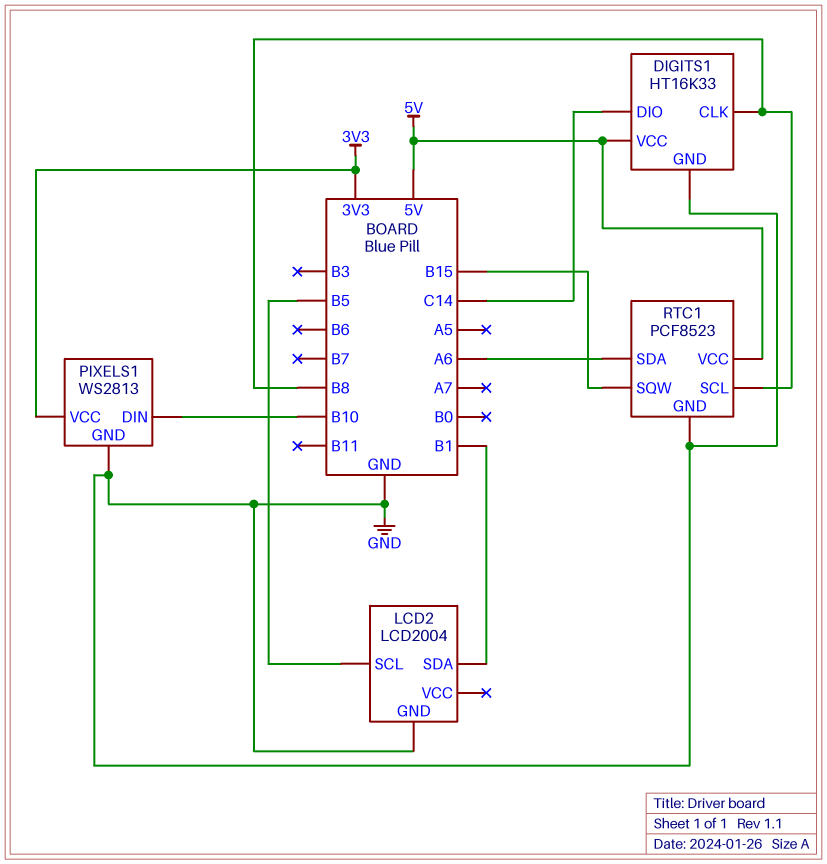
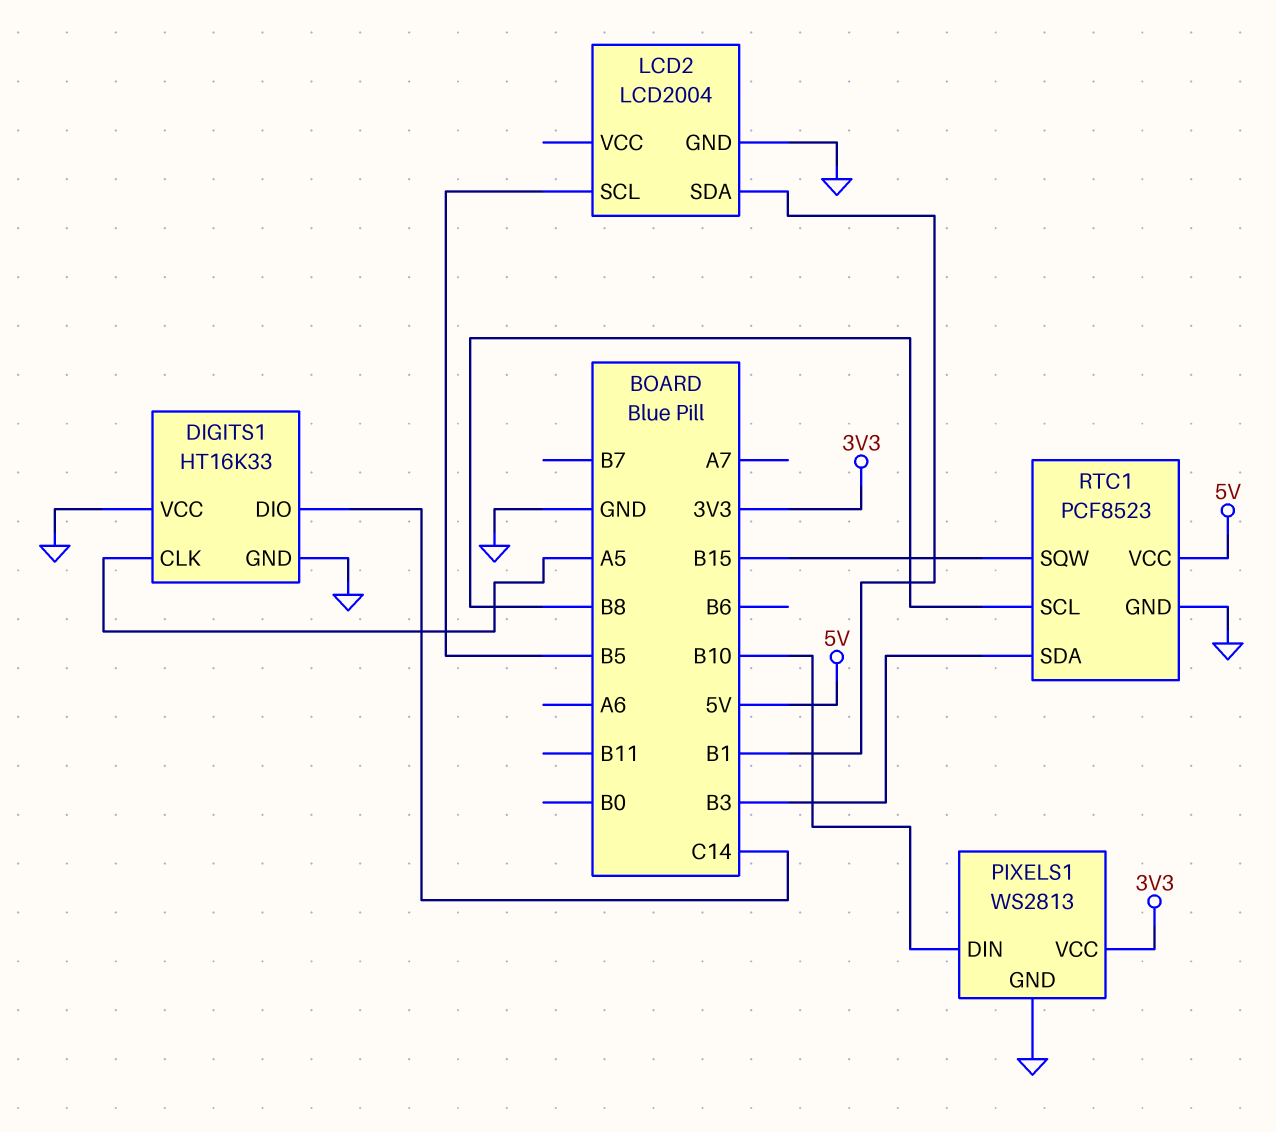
DIGITS1 pin CLK: B8 -> A5
DIGITS1 pin VCC: 5V -> GND
RTC1 pin SDA: A6 -> B3

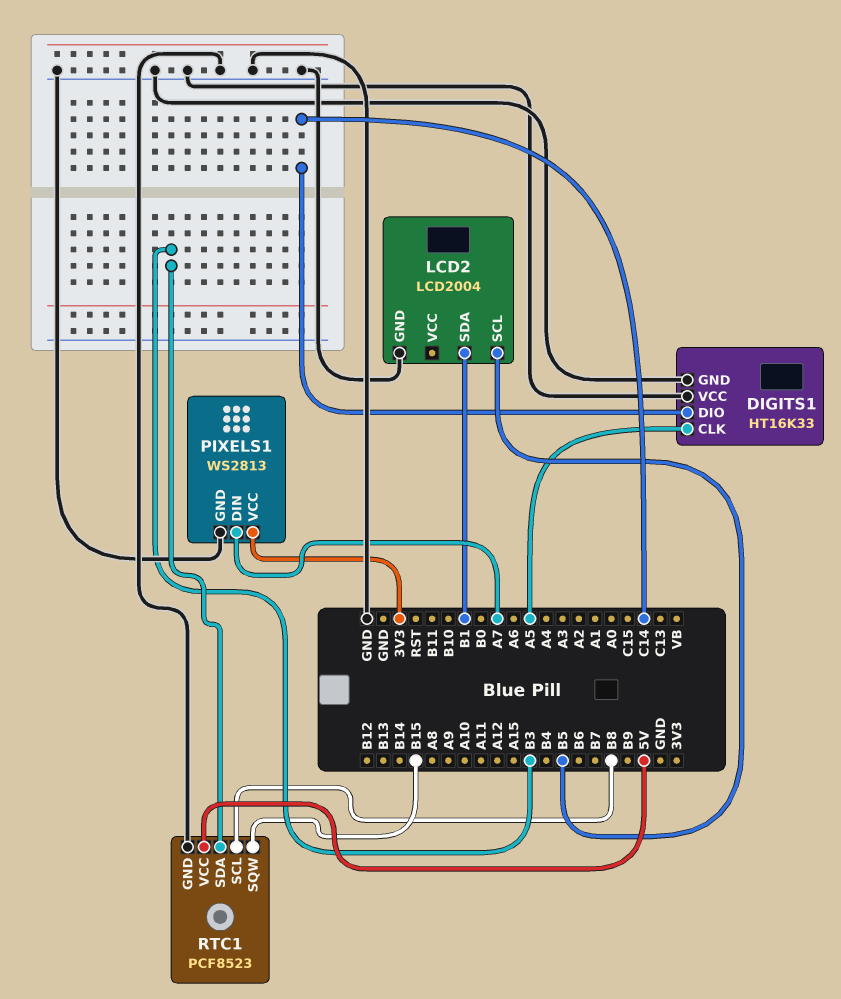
PIXELS1 pin DIN: B10 -> A7

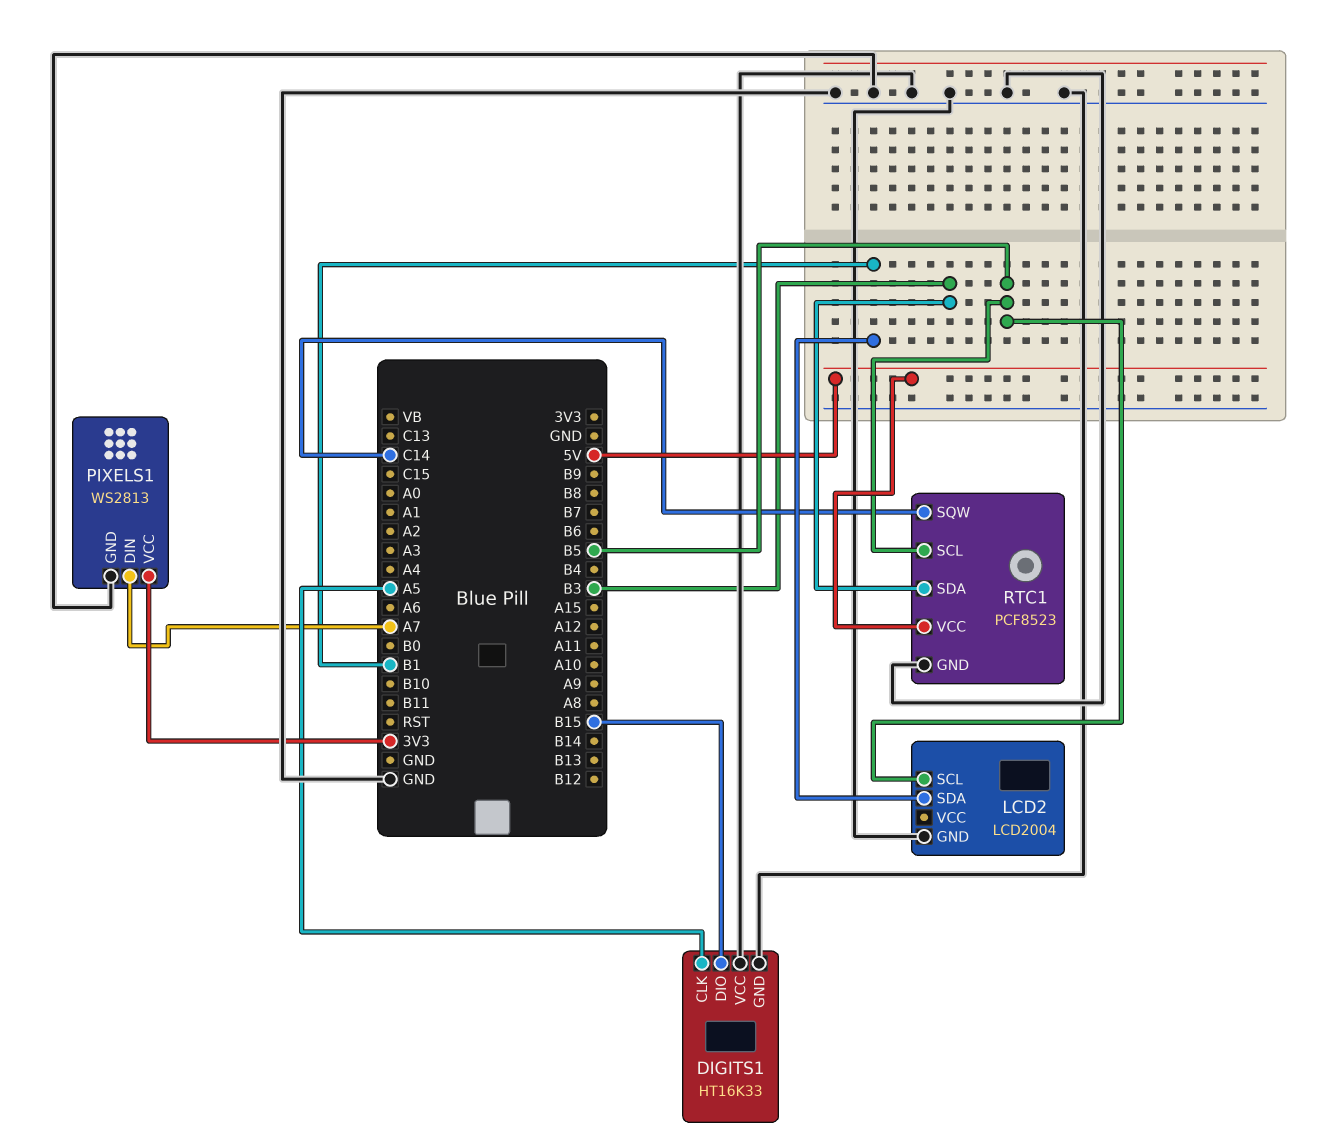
DIGITS1 pin DIO: C14 -> B15
RTC1 pin SCL: B8 -> B5
RTC1 pin SQW: B15 -> C14

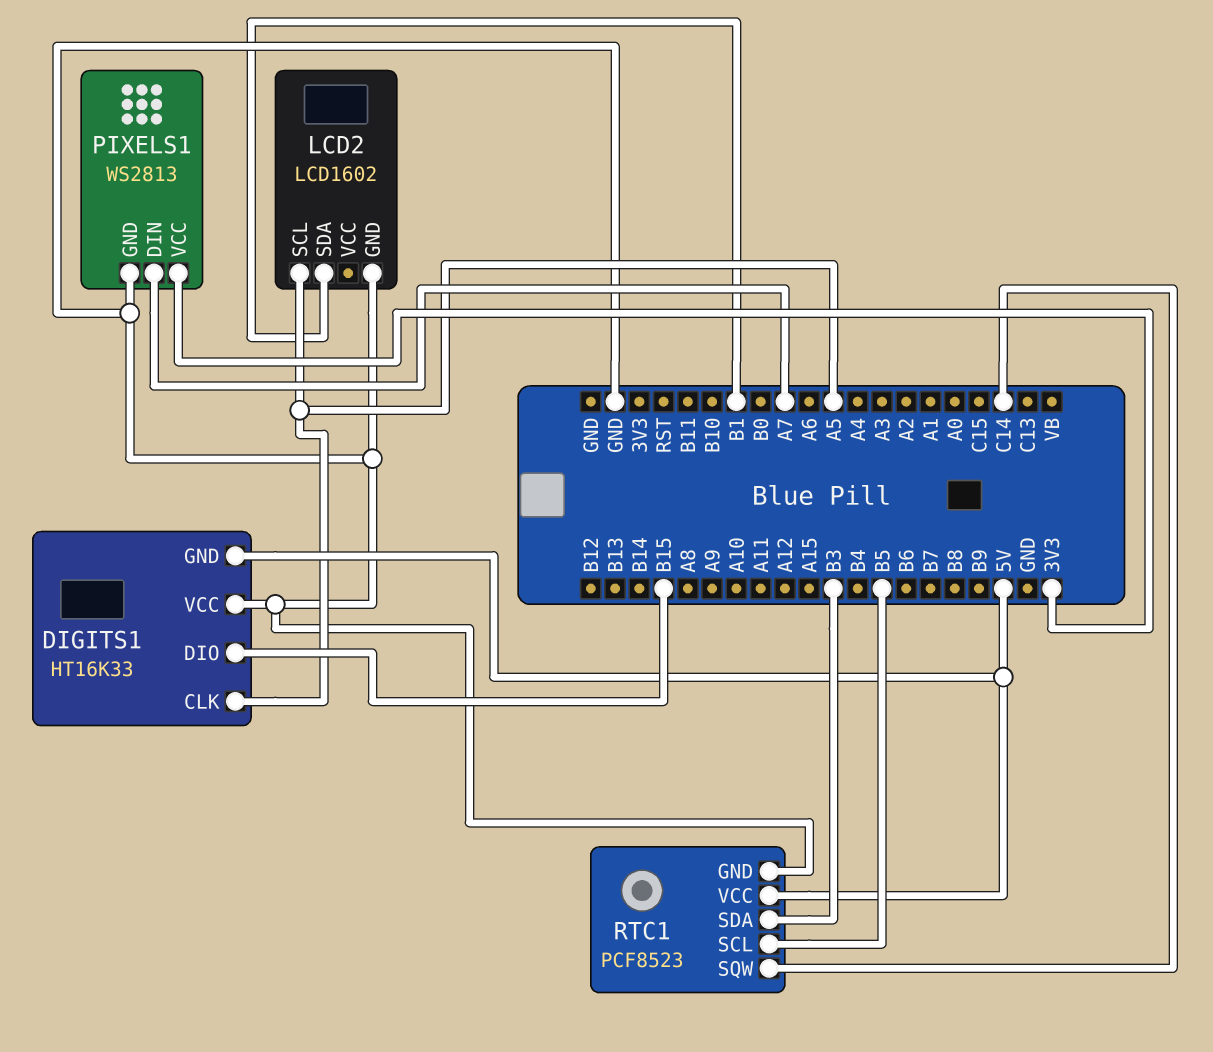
DIGITS1 pin GND: GND -> 5V
LCD2: LCD2004 -> LCD1602
LCD2 pin SCL: B5 -> A5

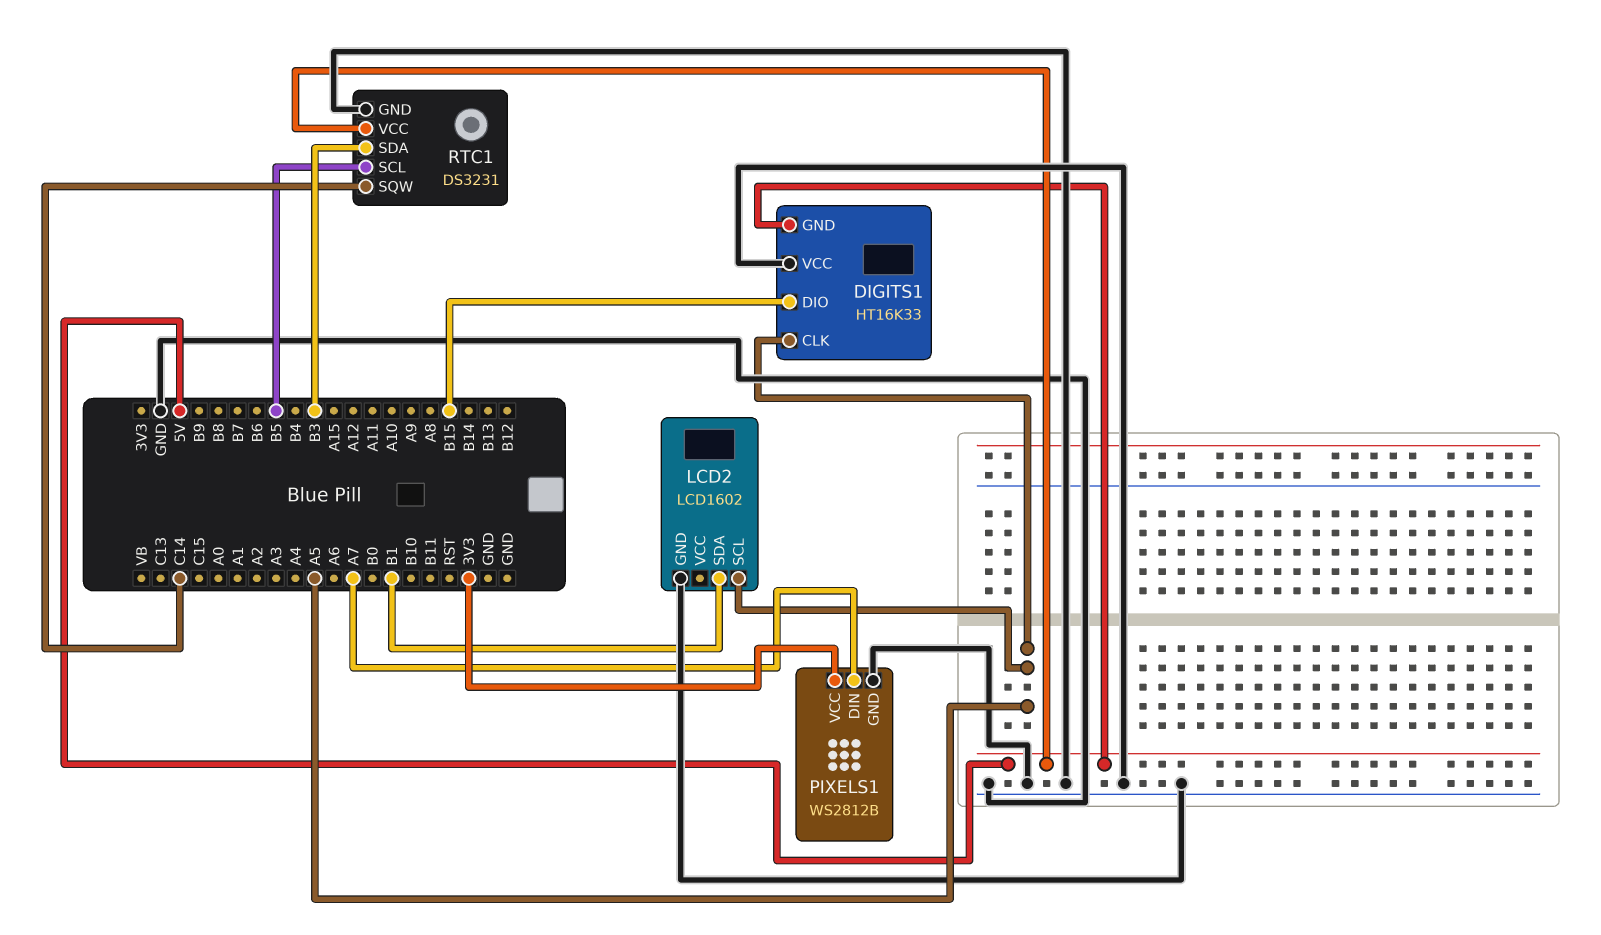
PIXELS1: WS2813 -> WS2812B
RTC1: PCF8523 -> DS3231

